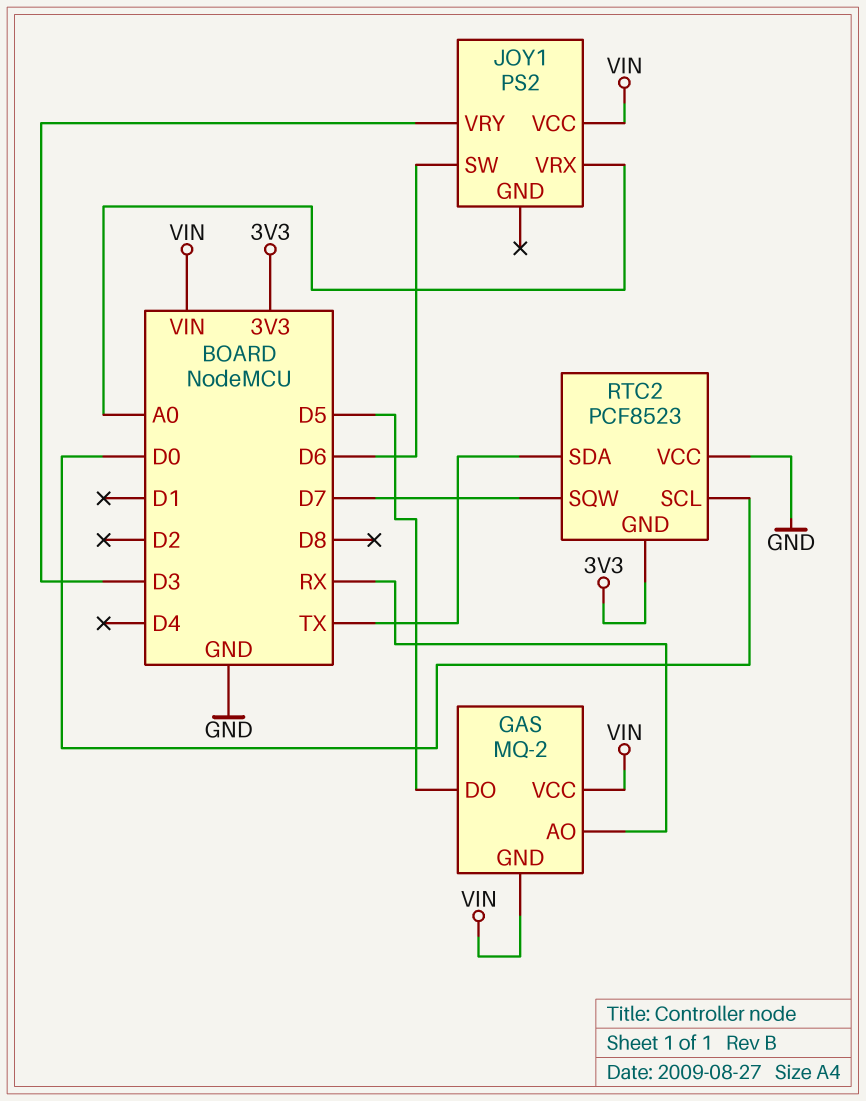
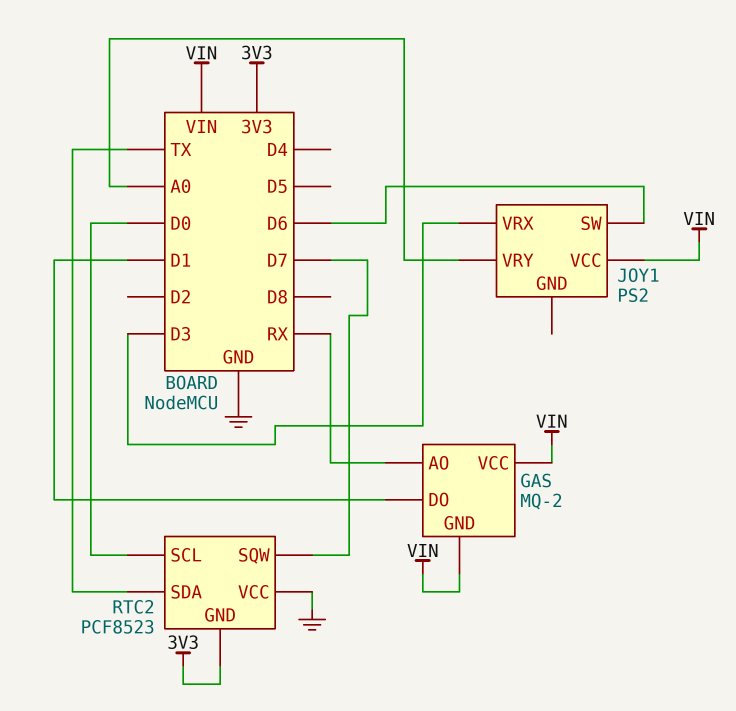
GAS pin DO: D5 -> D1
JOY1 pin VRX: A0 -> D3
JOY1 pin VRY: D3 -> A0

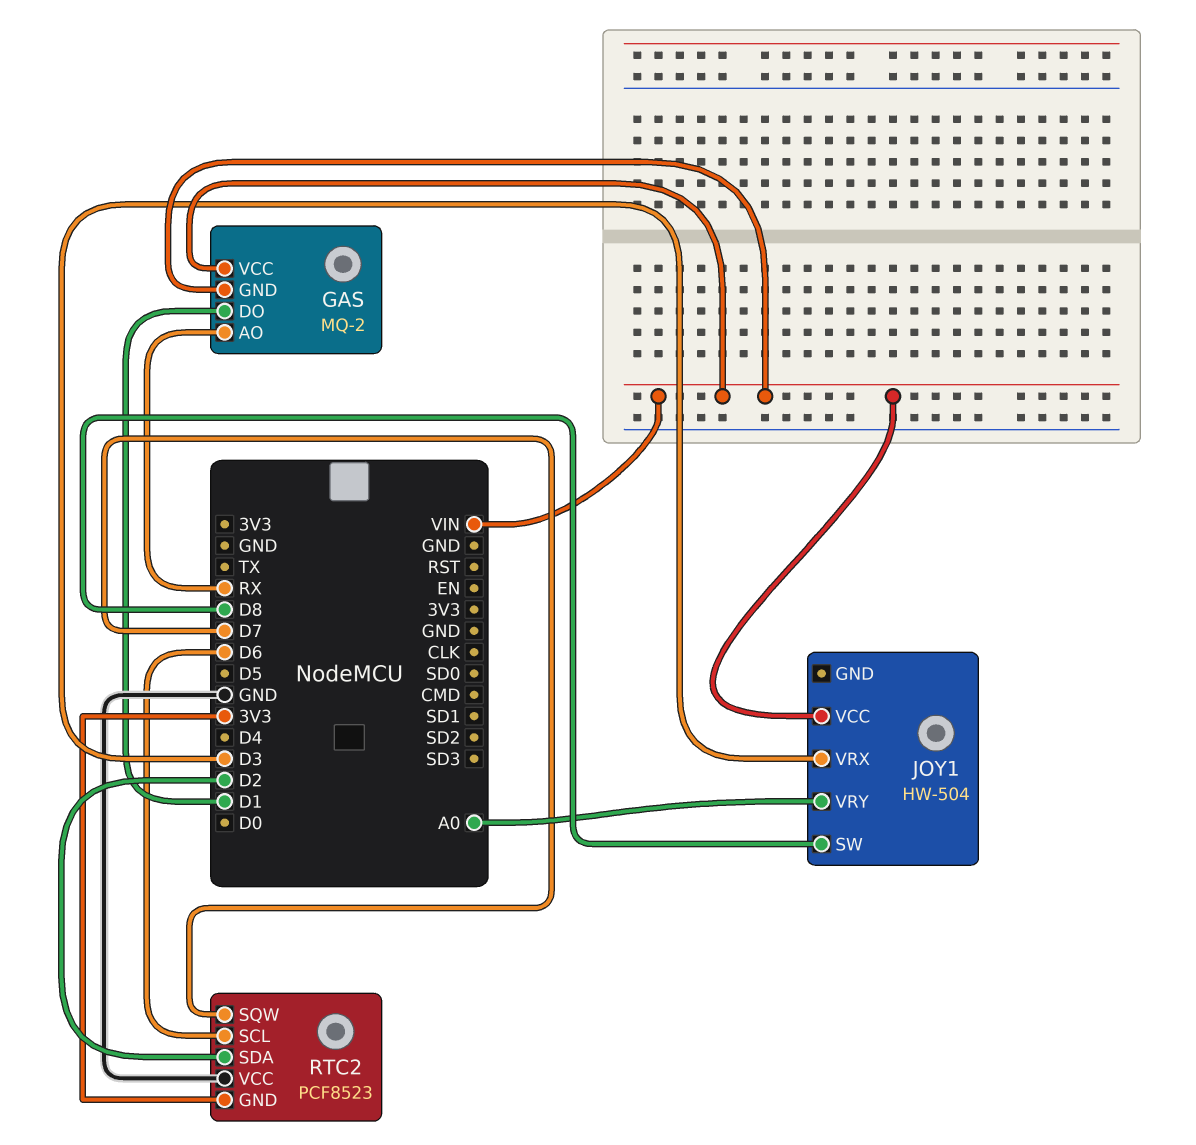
JOY1: PS2 -> HW-504
JOY1 pin SW: D6 -> D8
RTC2 pin SCL: D0 -> D6
RTC2 pin SDA: TX -> D2

